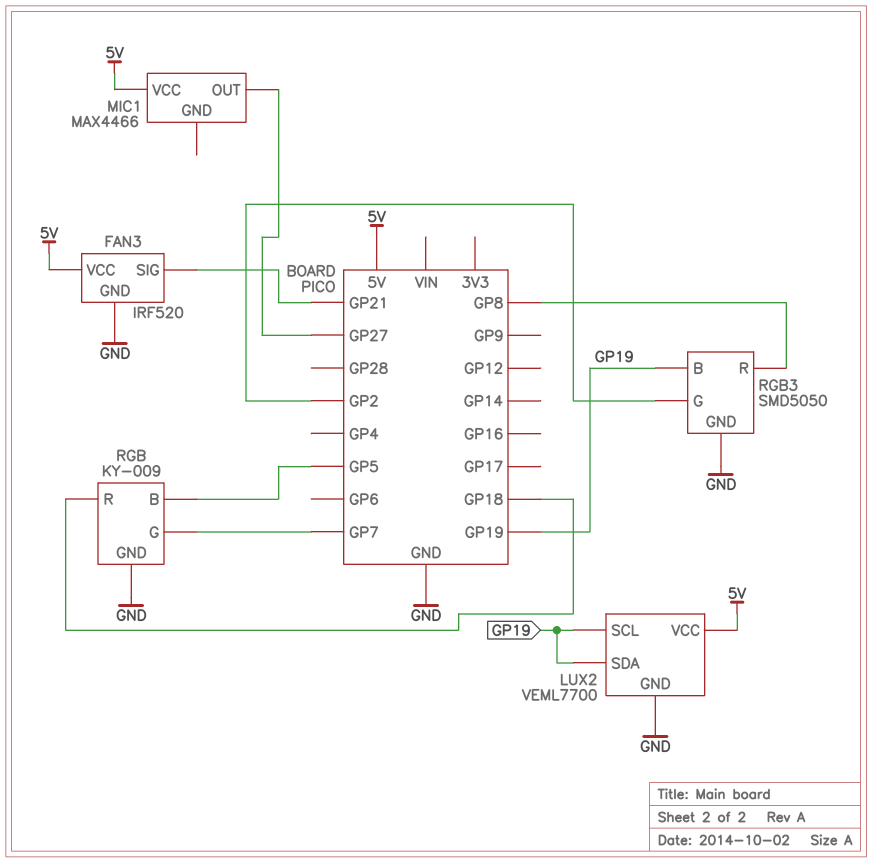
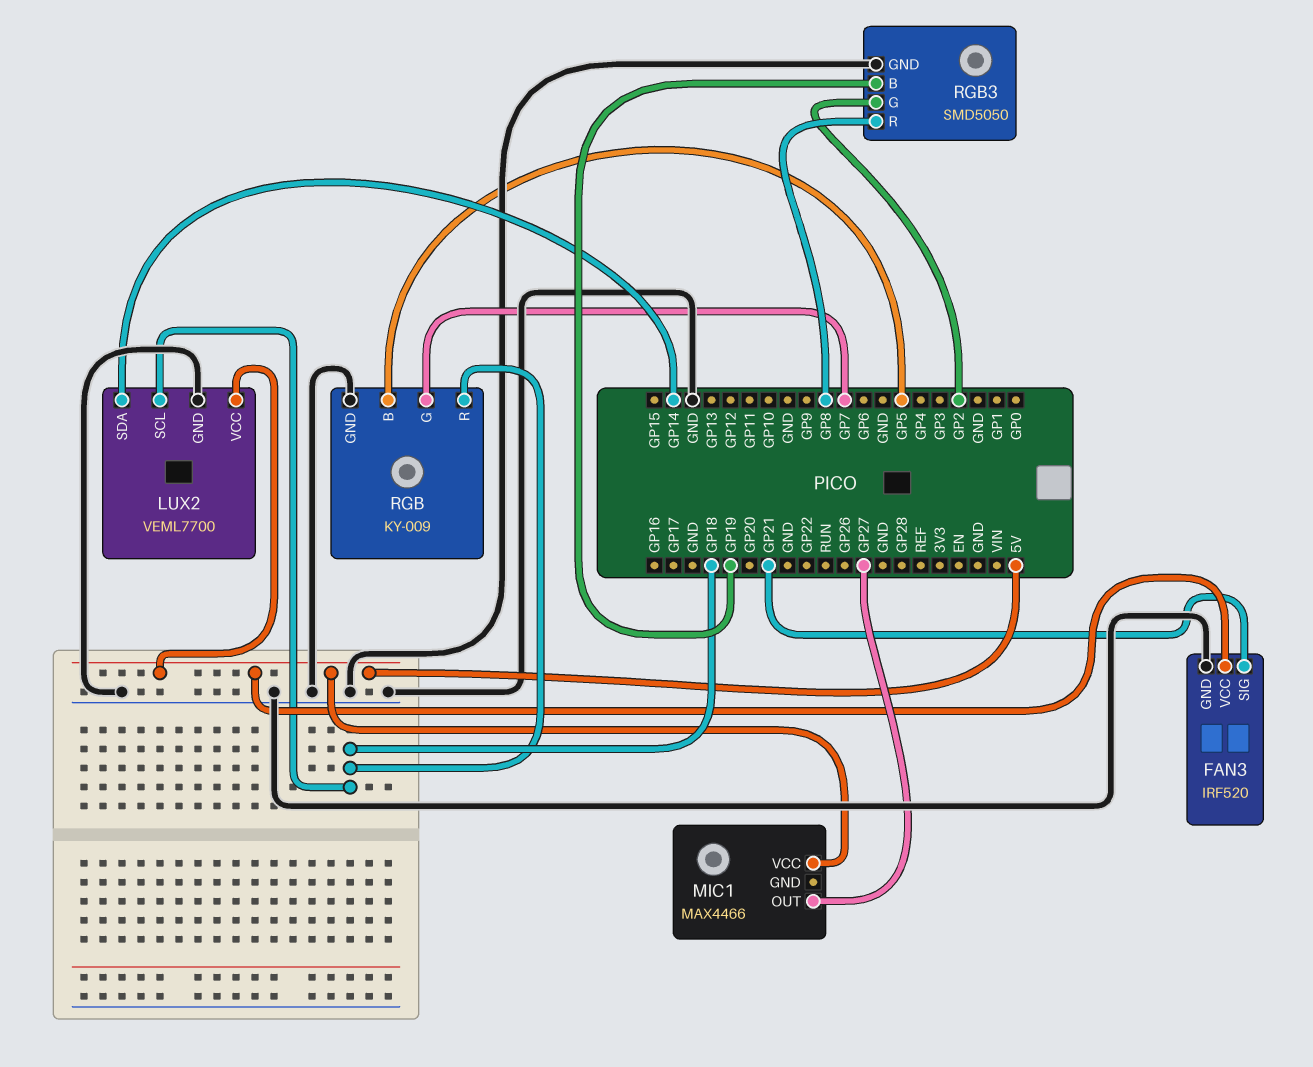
LUX2 pin SCL: GP19 -> GP18
LUX2 pin SDA: GP19 -> GP14

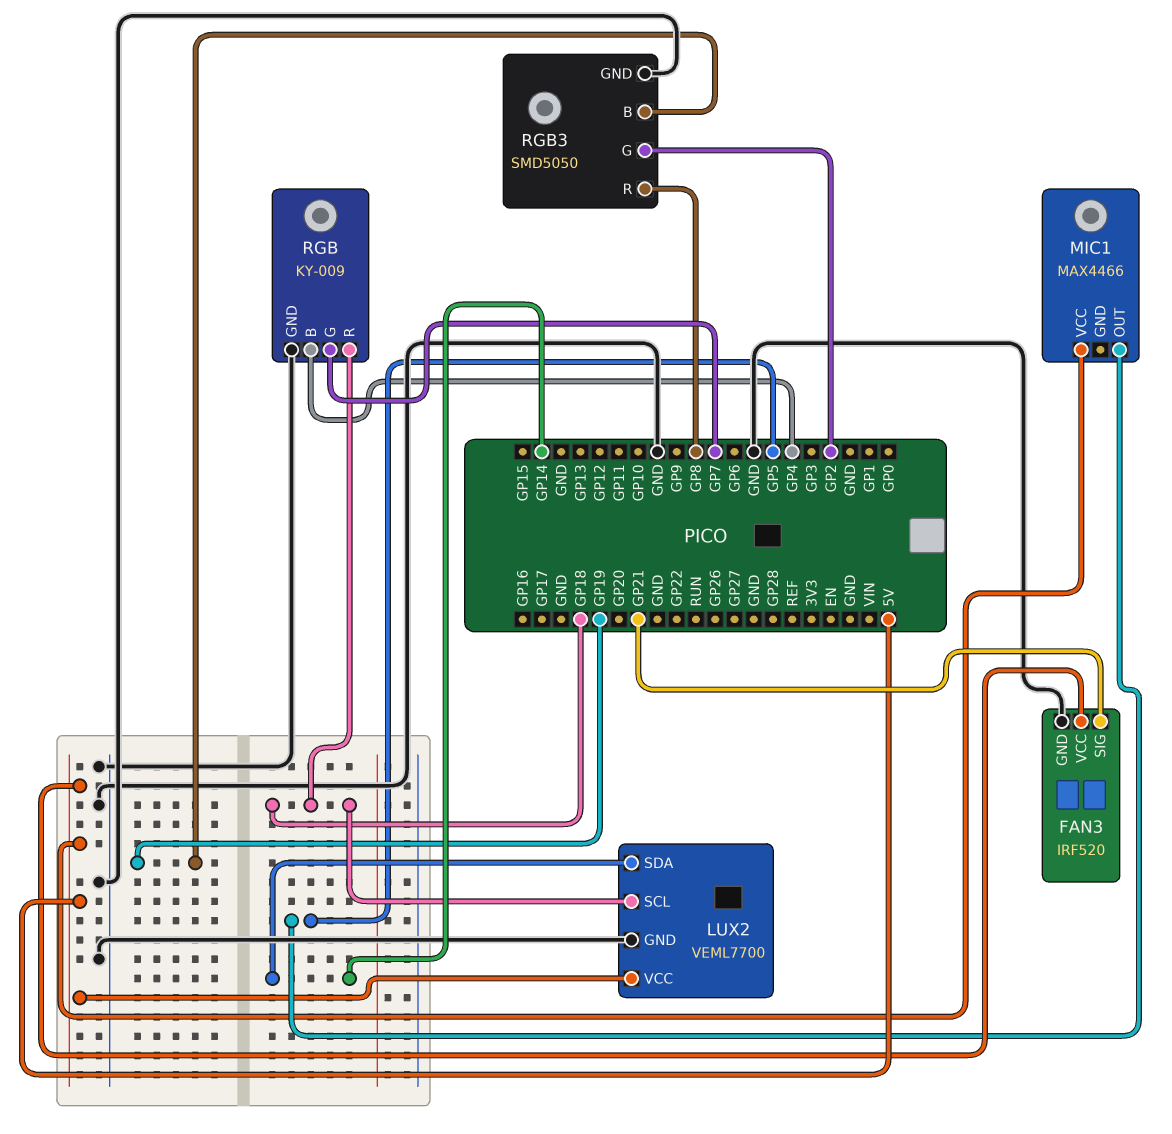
MIC1 pin OUT: GP27 -> GP5
RGB pin B: GP5 -> GP4

